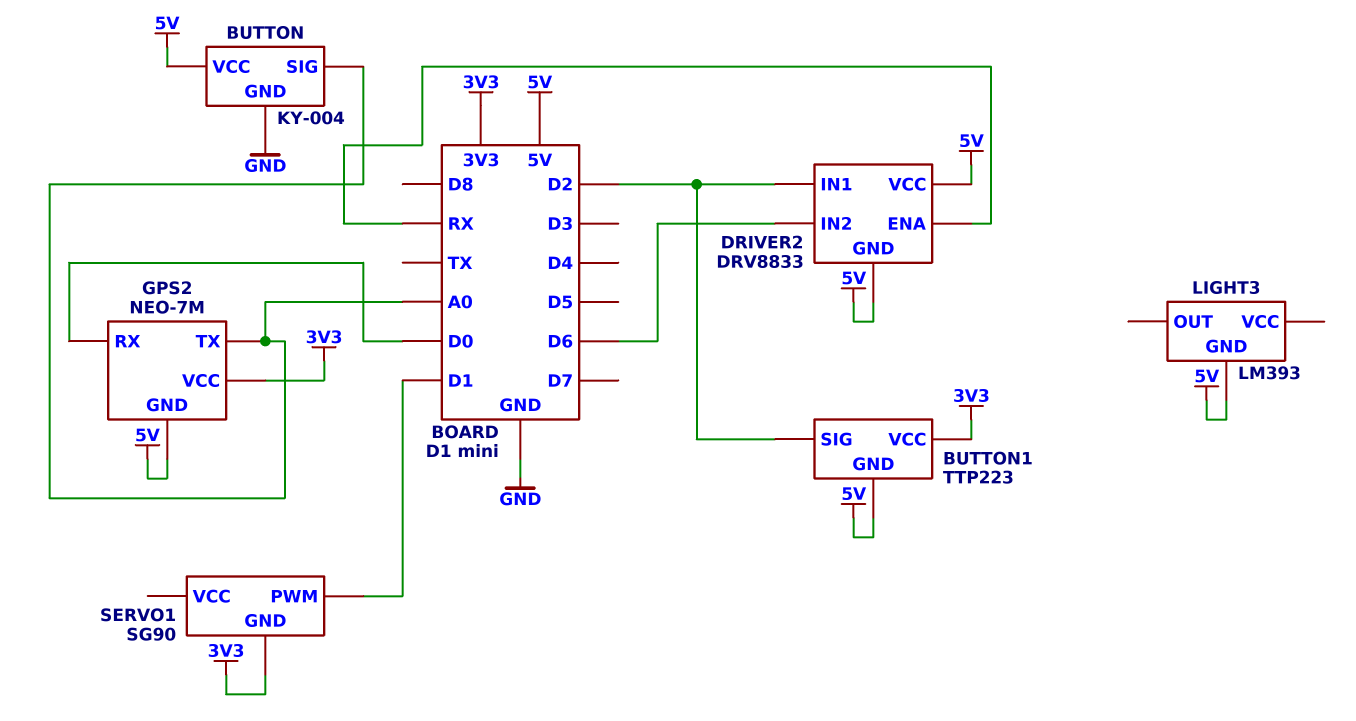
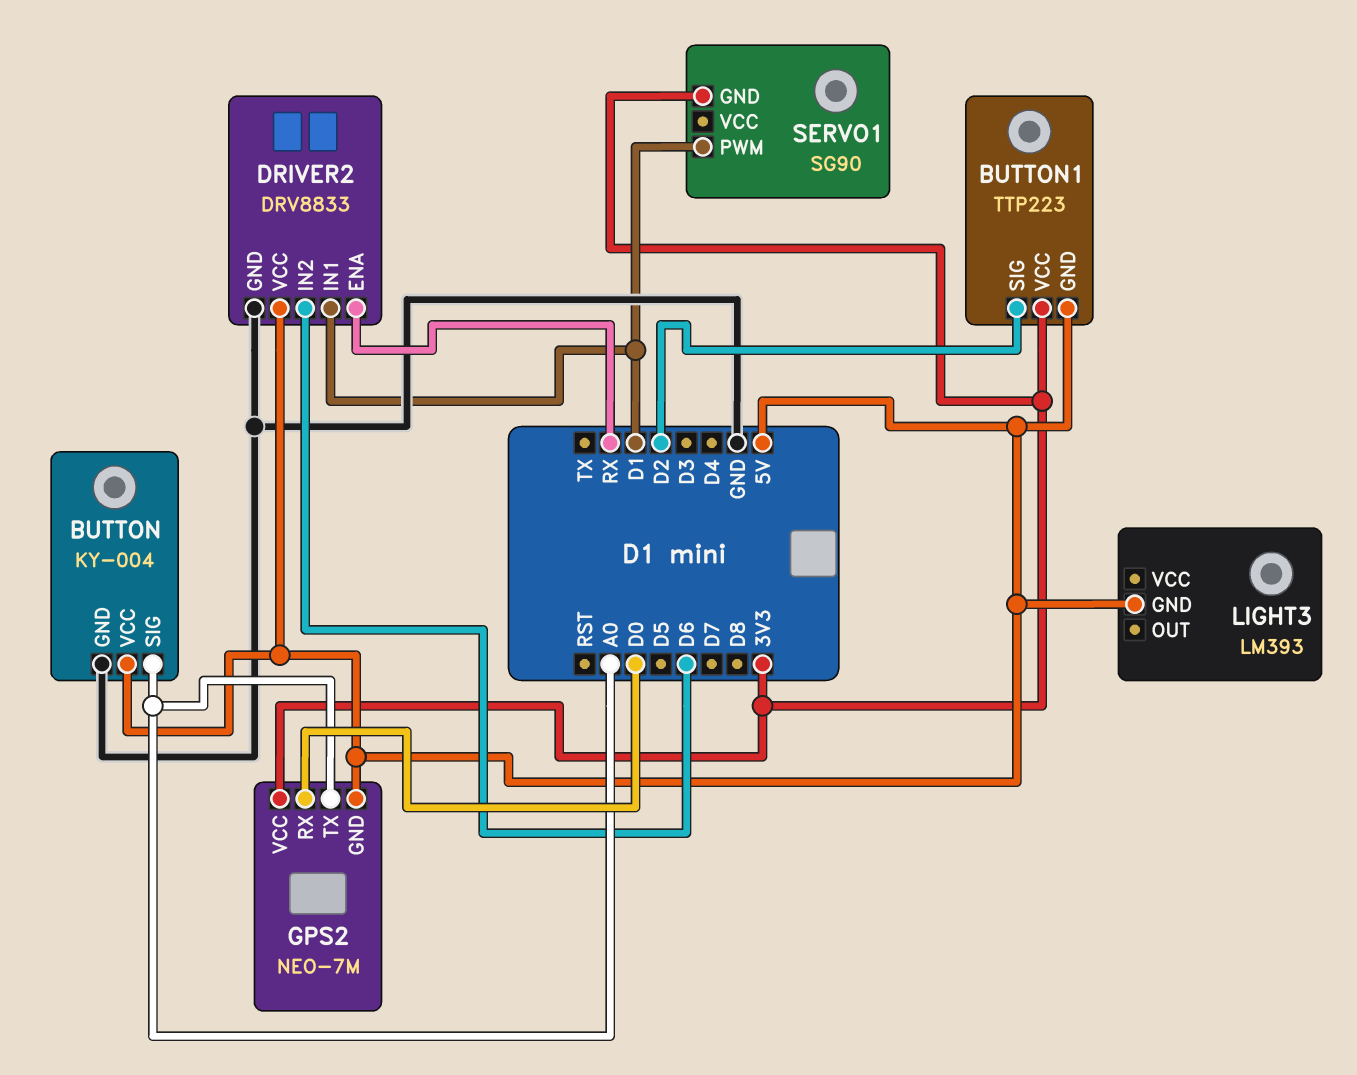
DRIVER2 pin GND: 5V -> GND
DRIVER2 pin IN1: D2 -> D1

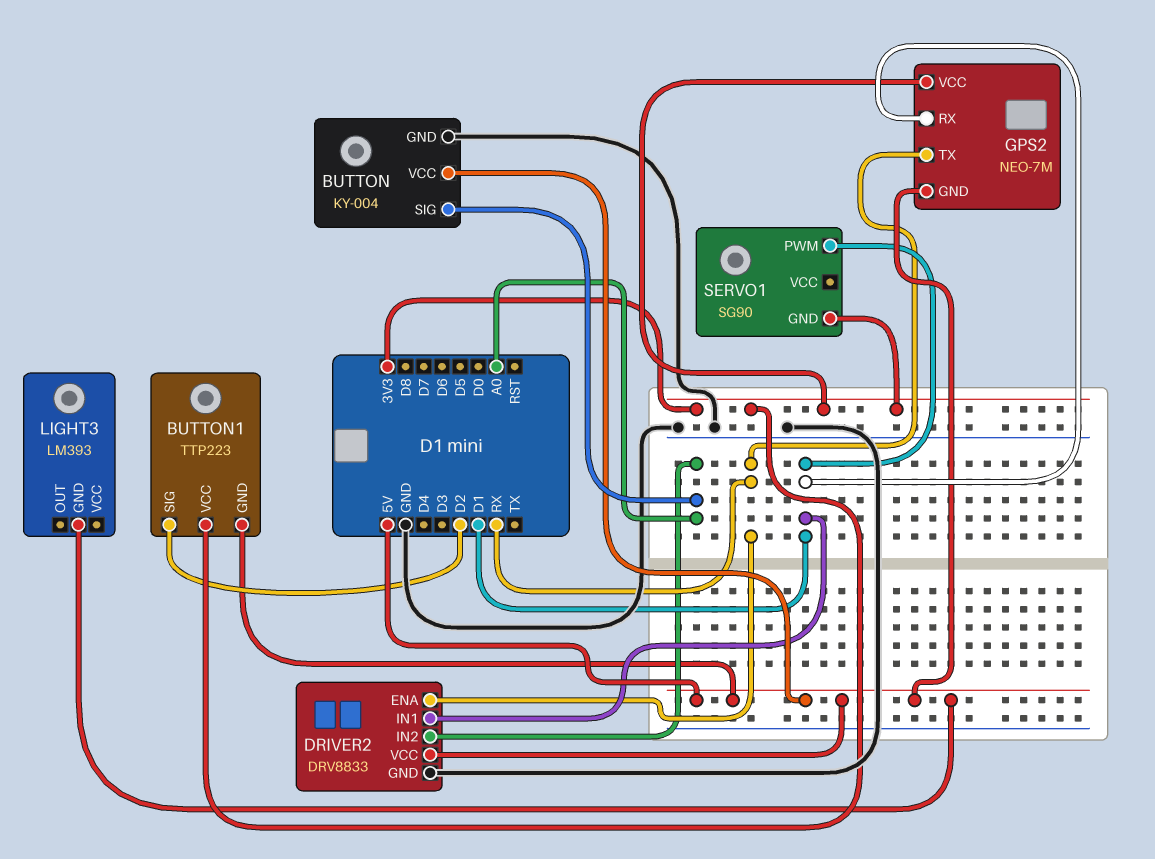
DRIVER2 pin IN2: D6 -> A0
GPS2 pin RX: D0 -> D1
GPS2 pin TX: A0 -> RX

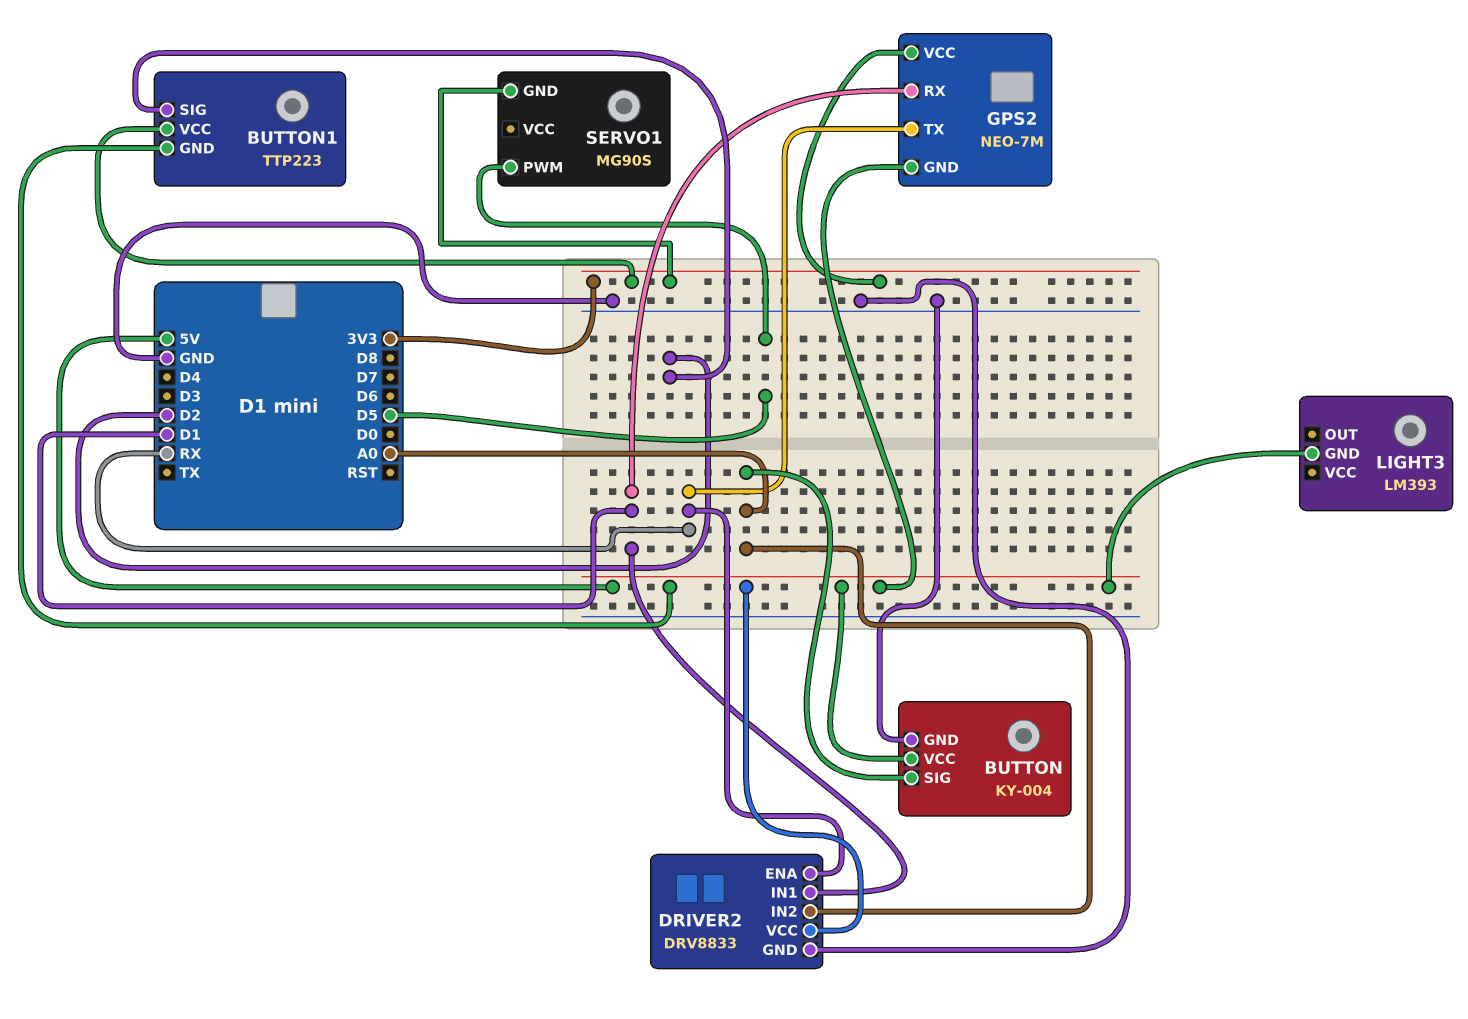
SERVO1: SG90 -> MG90S
SERVO1 pin PWM: D1 -> D5

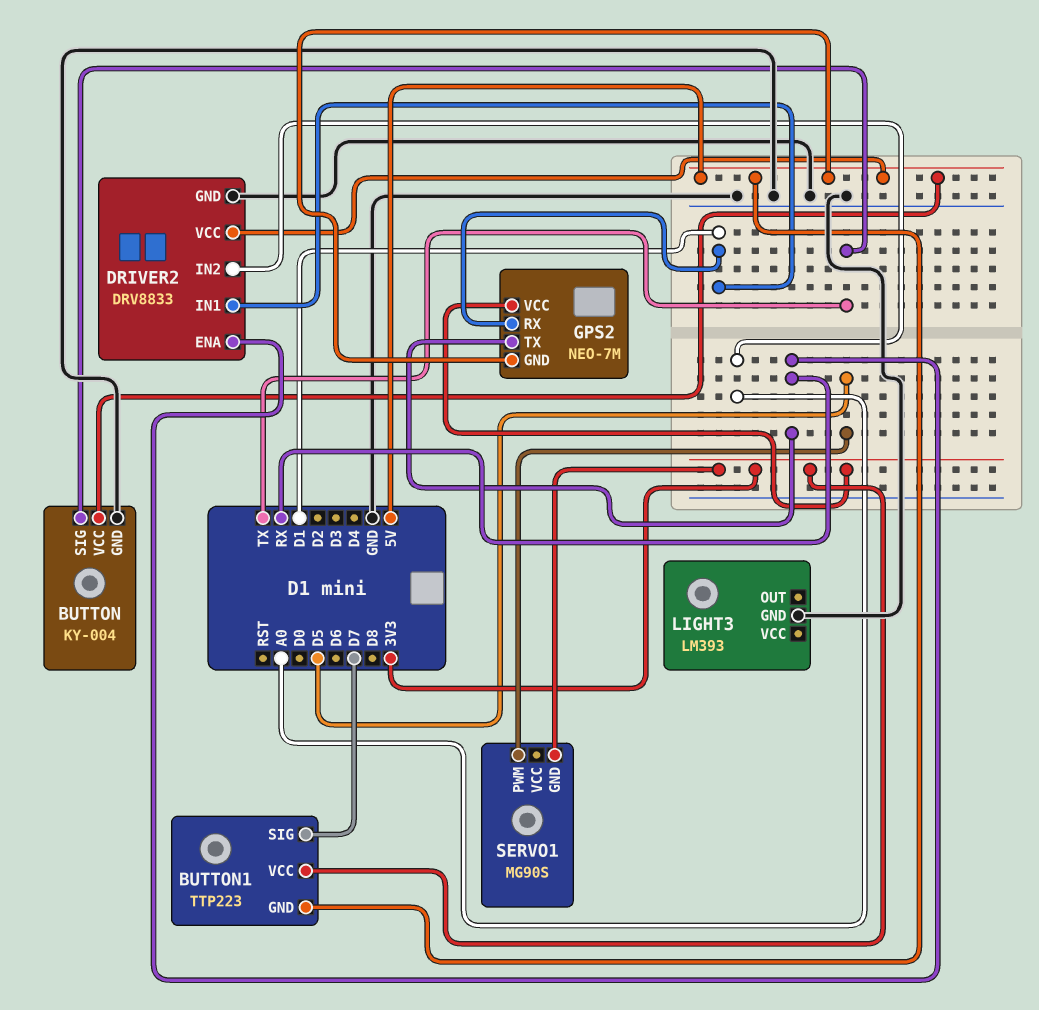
BUTTON pin SIG: A0 -> TX
BUTTON1 pin SIG: D2 -> D7
LIGHT3 pin GND: 5V -> GND

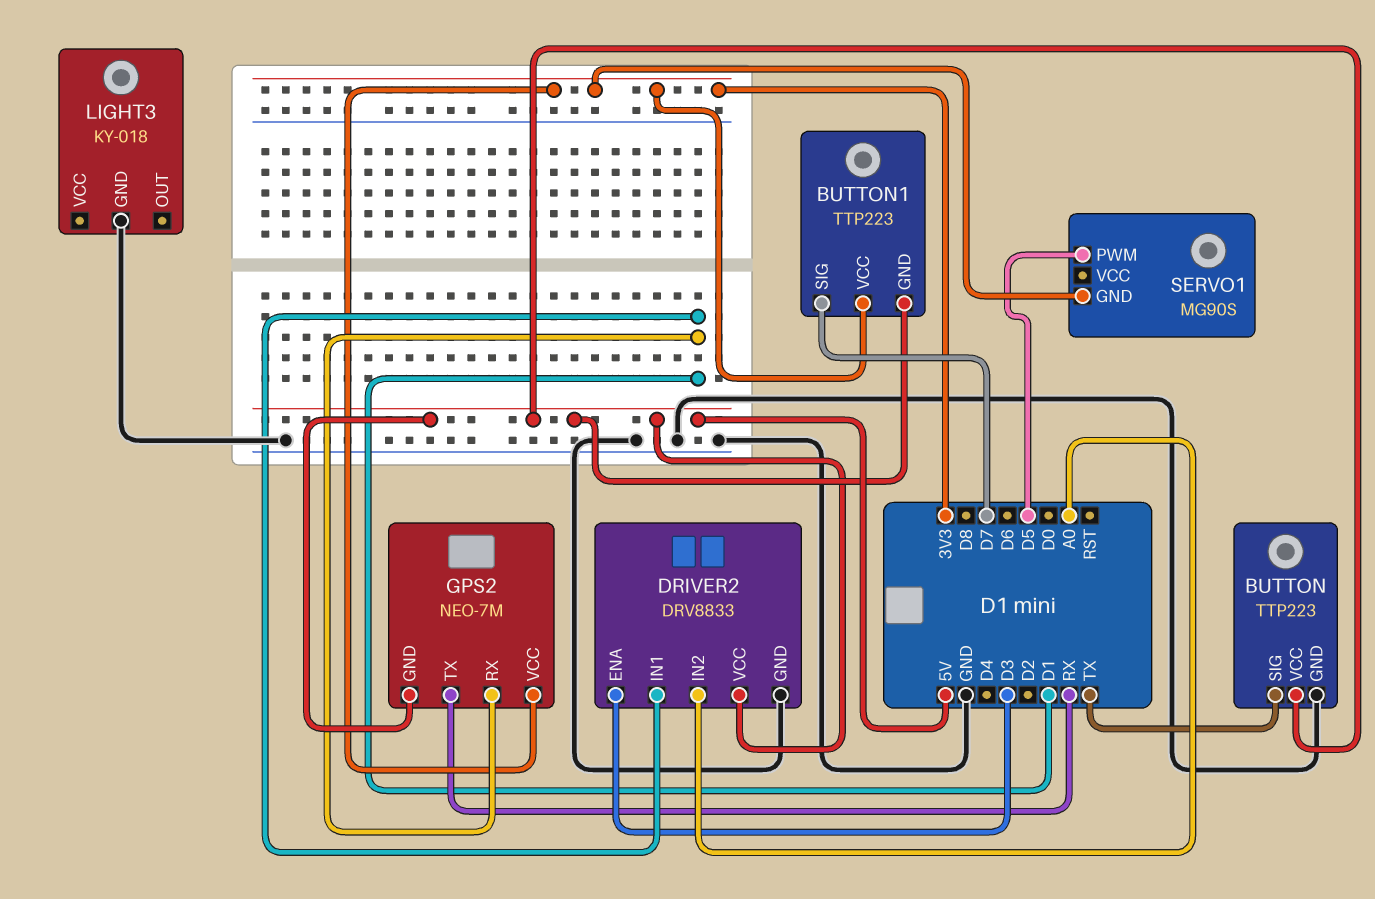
BUTTON: KY-004 -> TTP223
DRIVER2 pin ENA: RX -> D3
LIGHT3: LM393 -> KY-018

